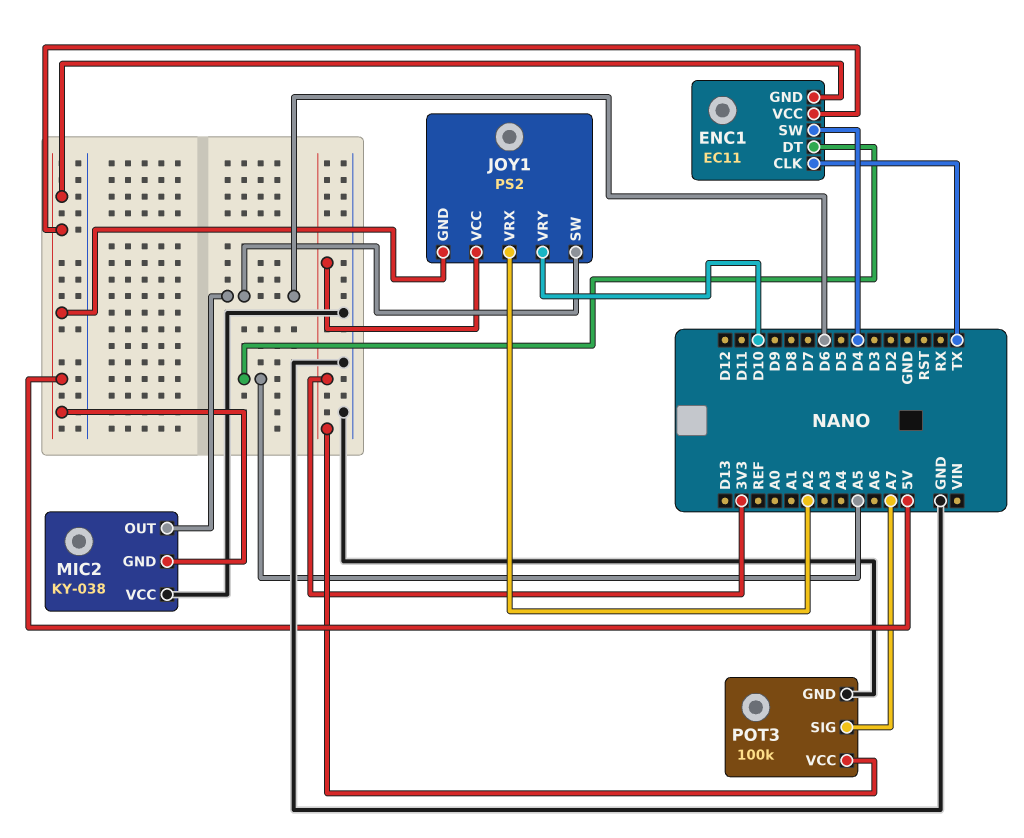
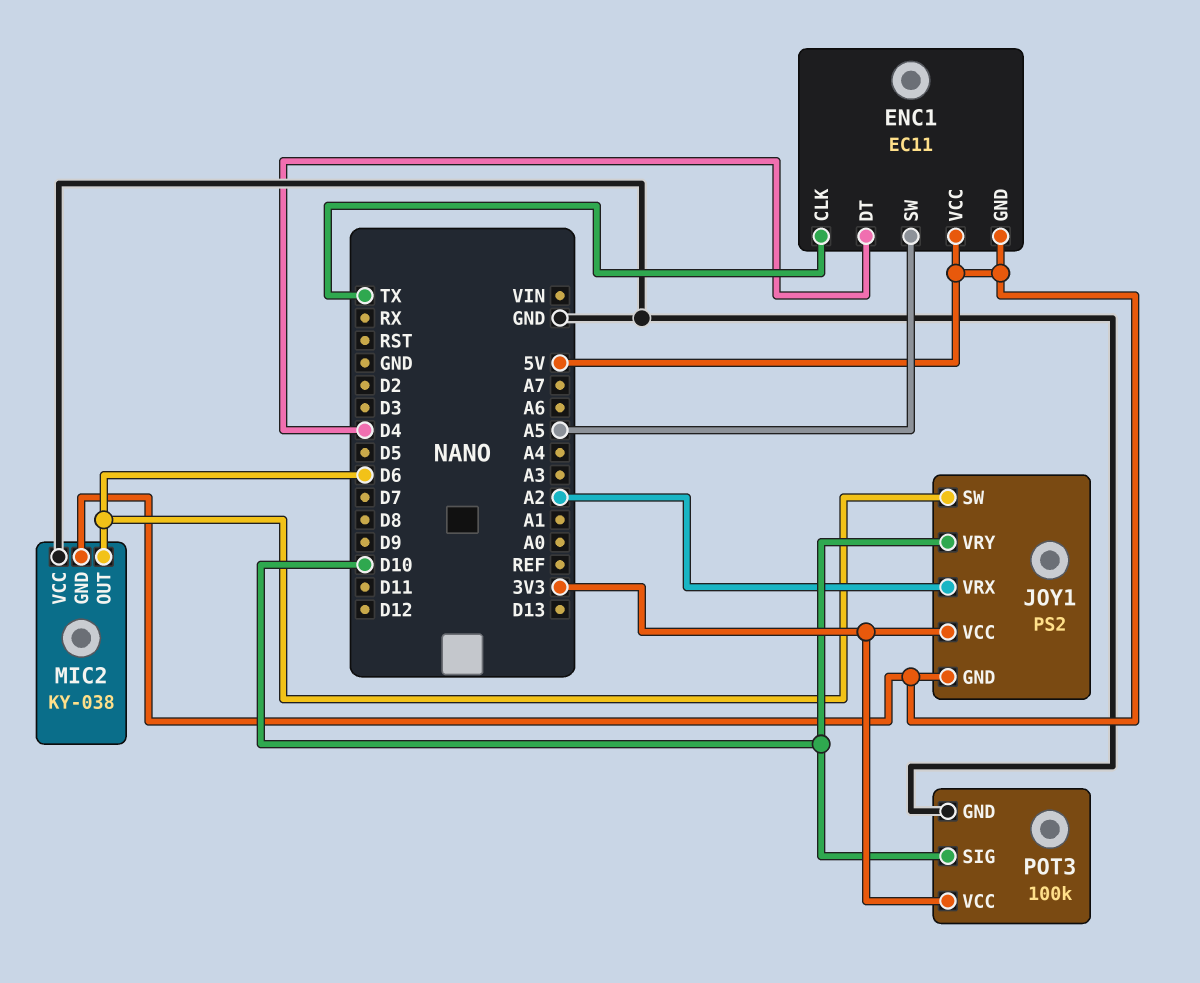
ENC1 pin DT: A5 -> D4
ENC1 pin SW: D4 -> A5
POT3 pin SIG: A7 -> D10

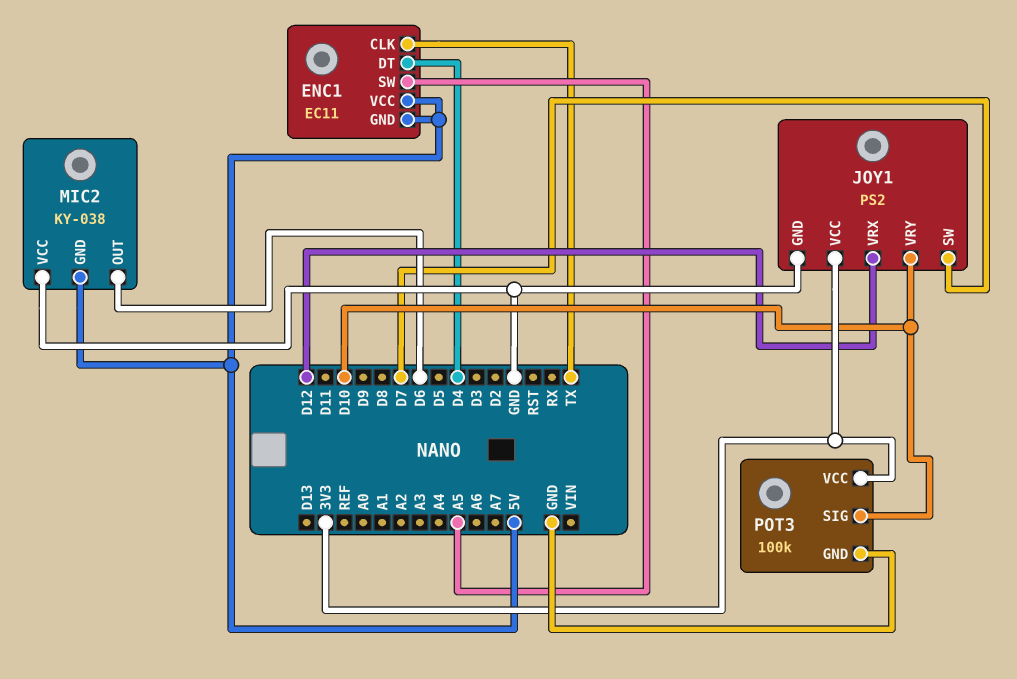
JOY1 pin GND: 5V -> GND
JOY1 pin SW: D6 -> D7
JOY1 pin VRX: A2 -> D12

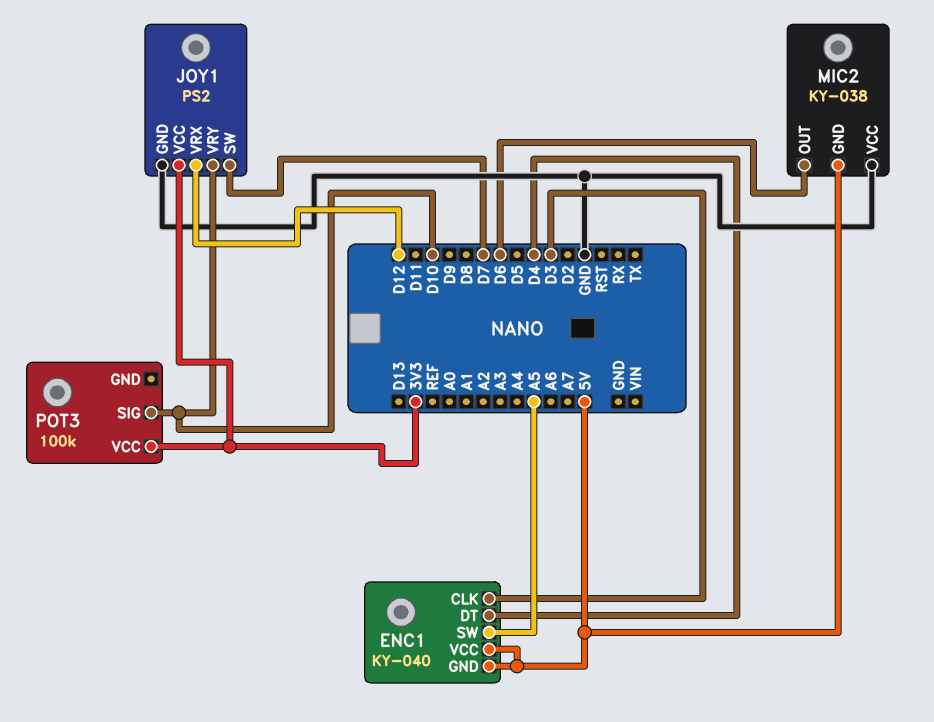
ENC1: EC11 -> KY-040
ENC1 pin CLK: TX -> D3
POT3 pin GND: GND -> none

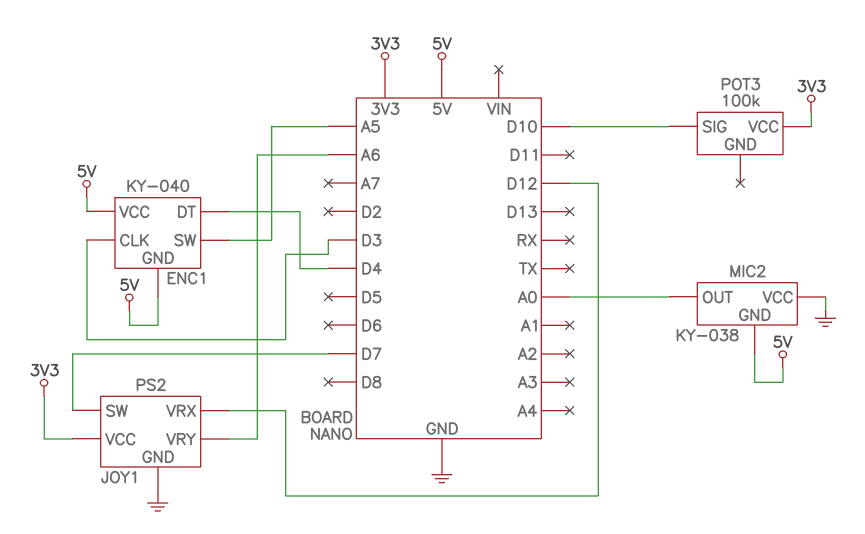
JOY1 pin VRY: D10 -> A6
MIC2 pin OUT: D6 -> A0

